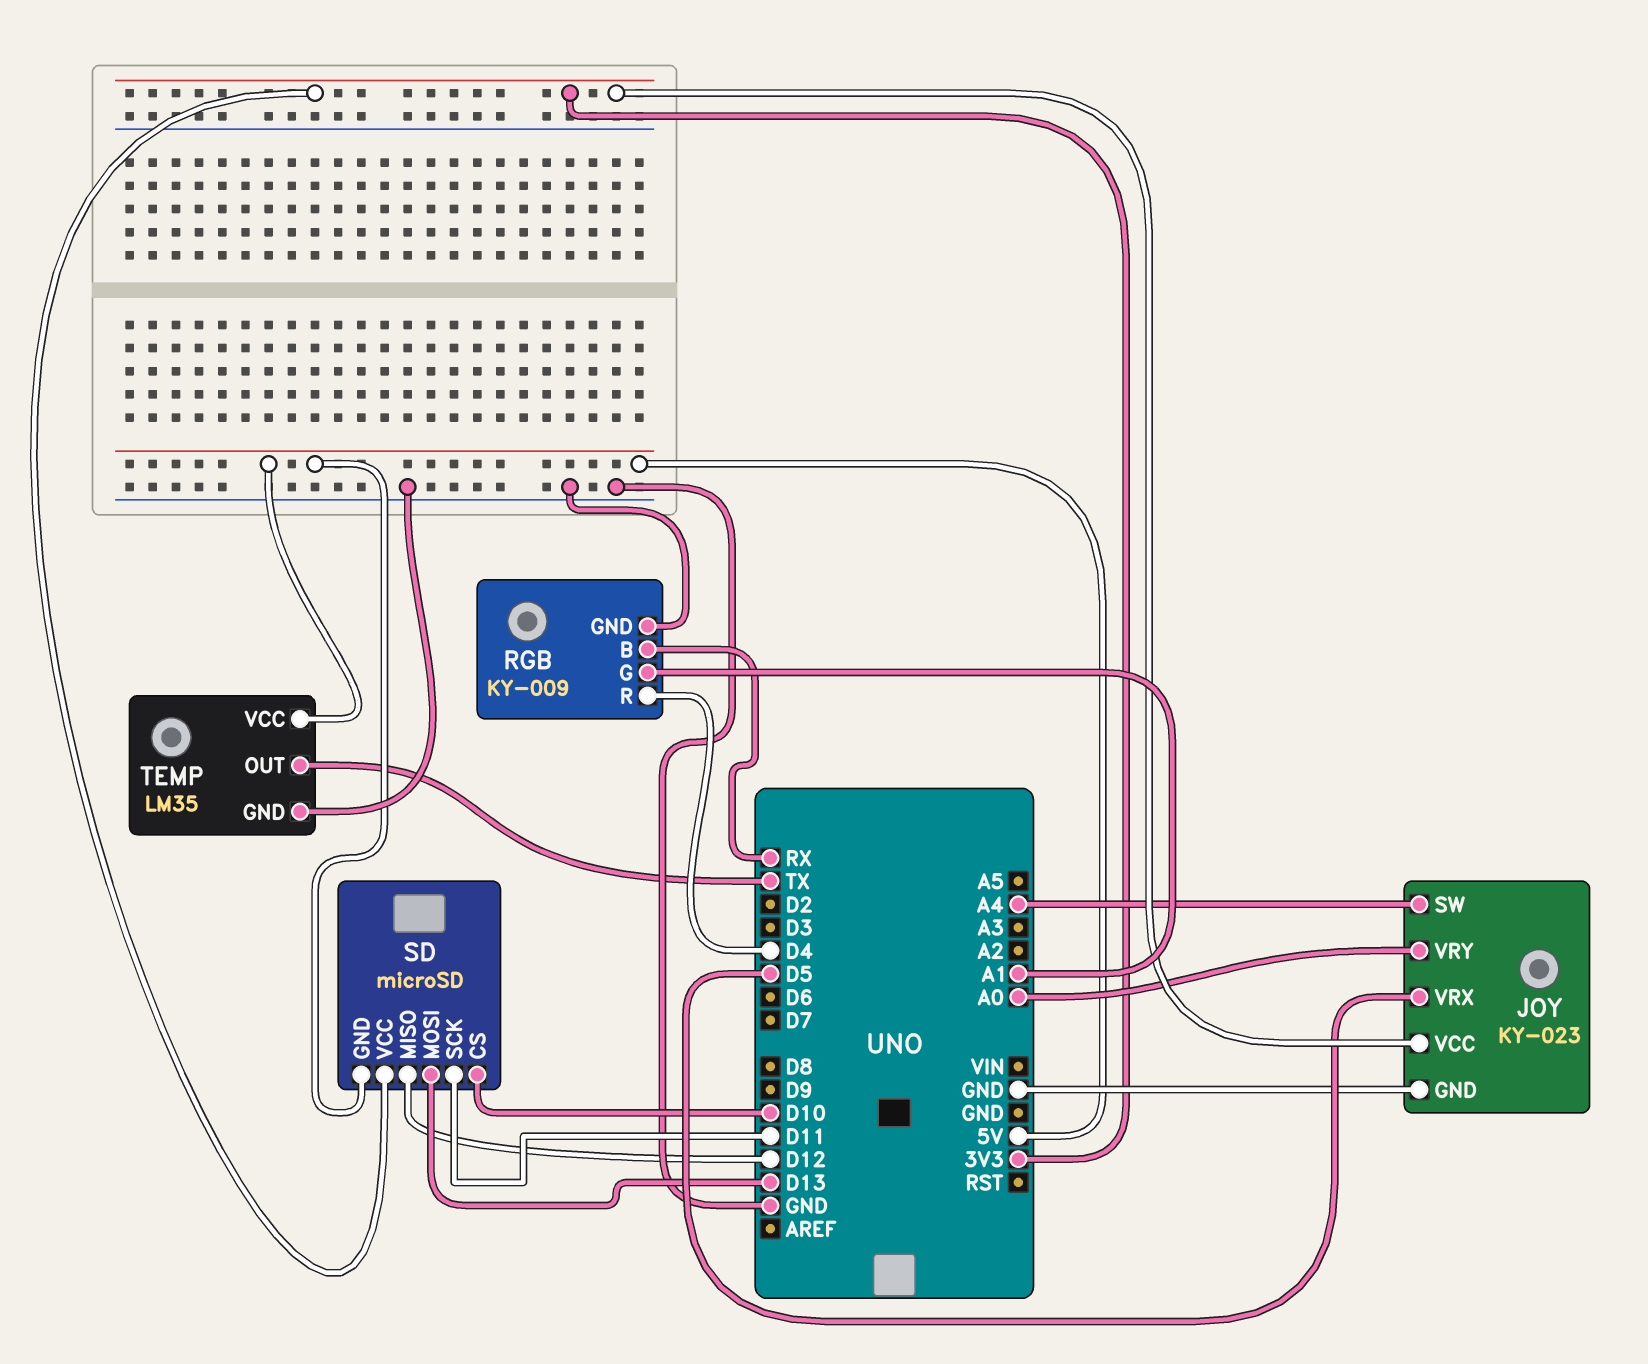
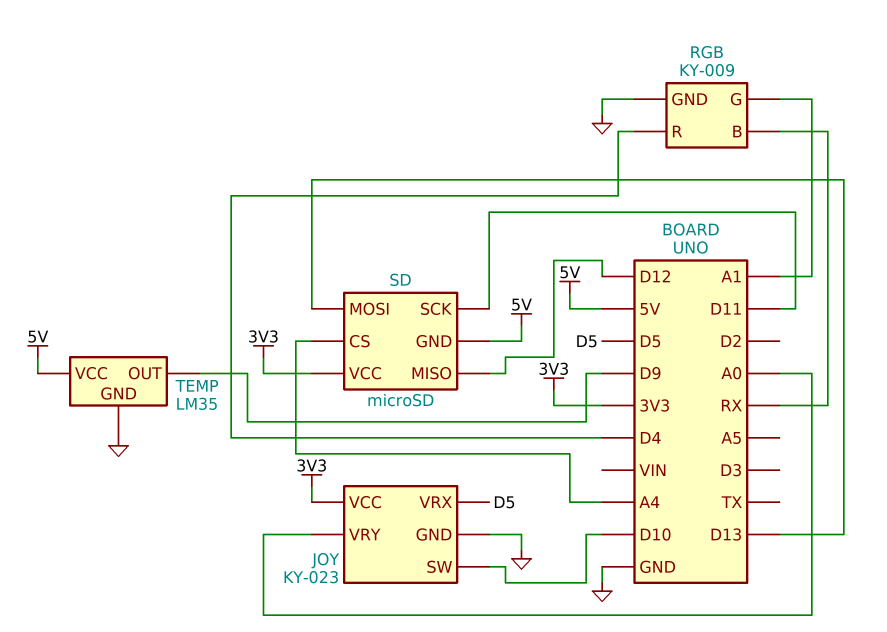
JOY pin SW: A4 -> D10
SD pin CS: D10 -> A4
TEMP pin OUT: TX -> D9

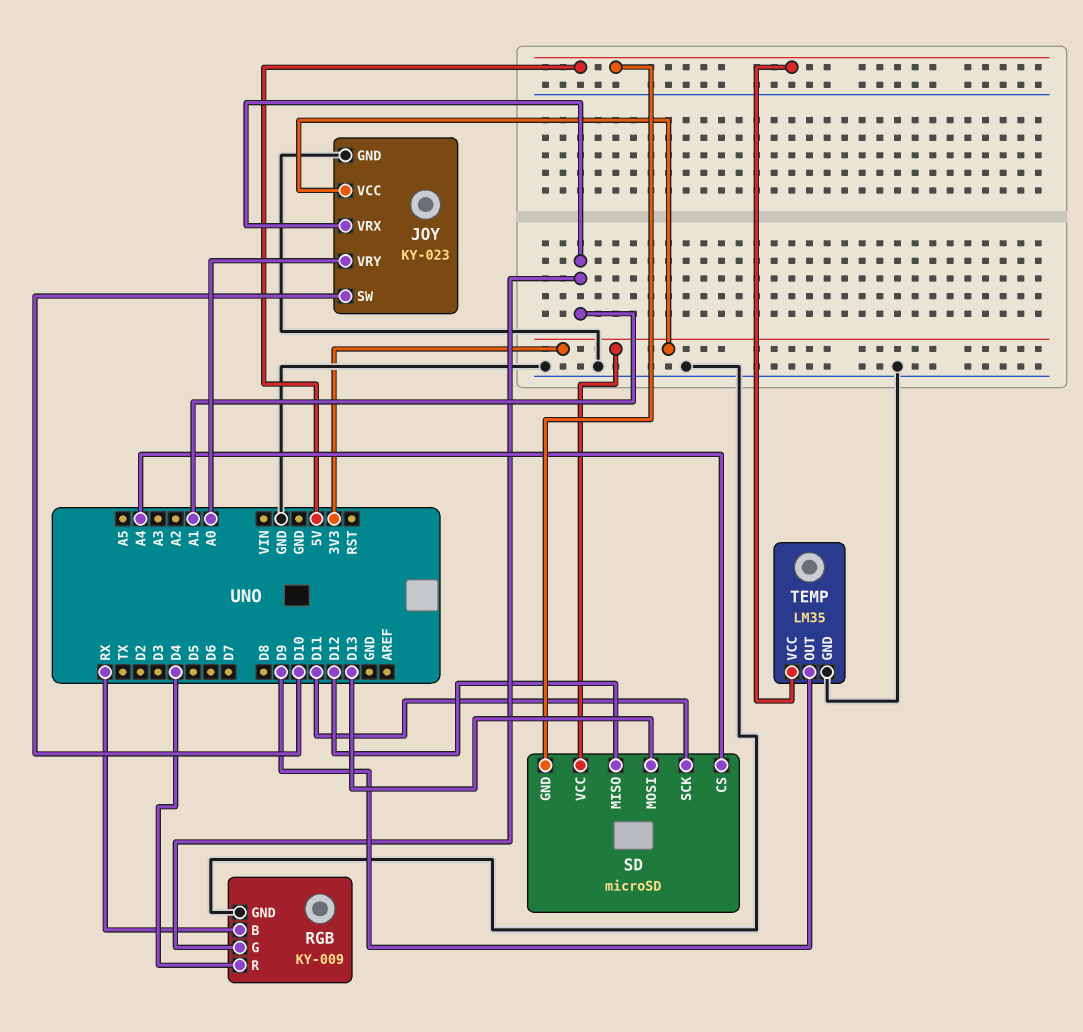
JOY pin VRX: D5 -> A1

